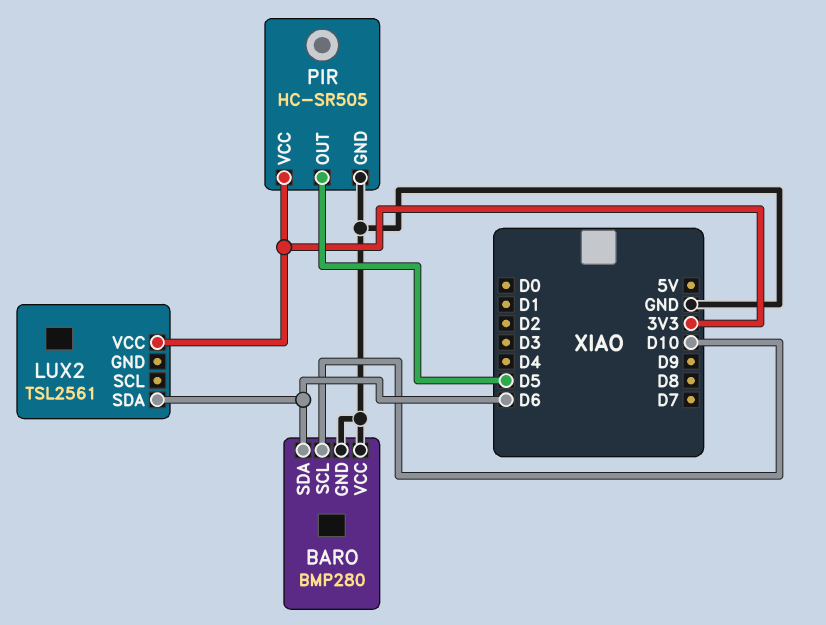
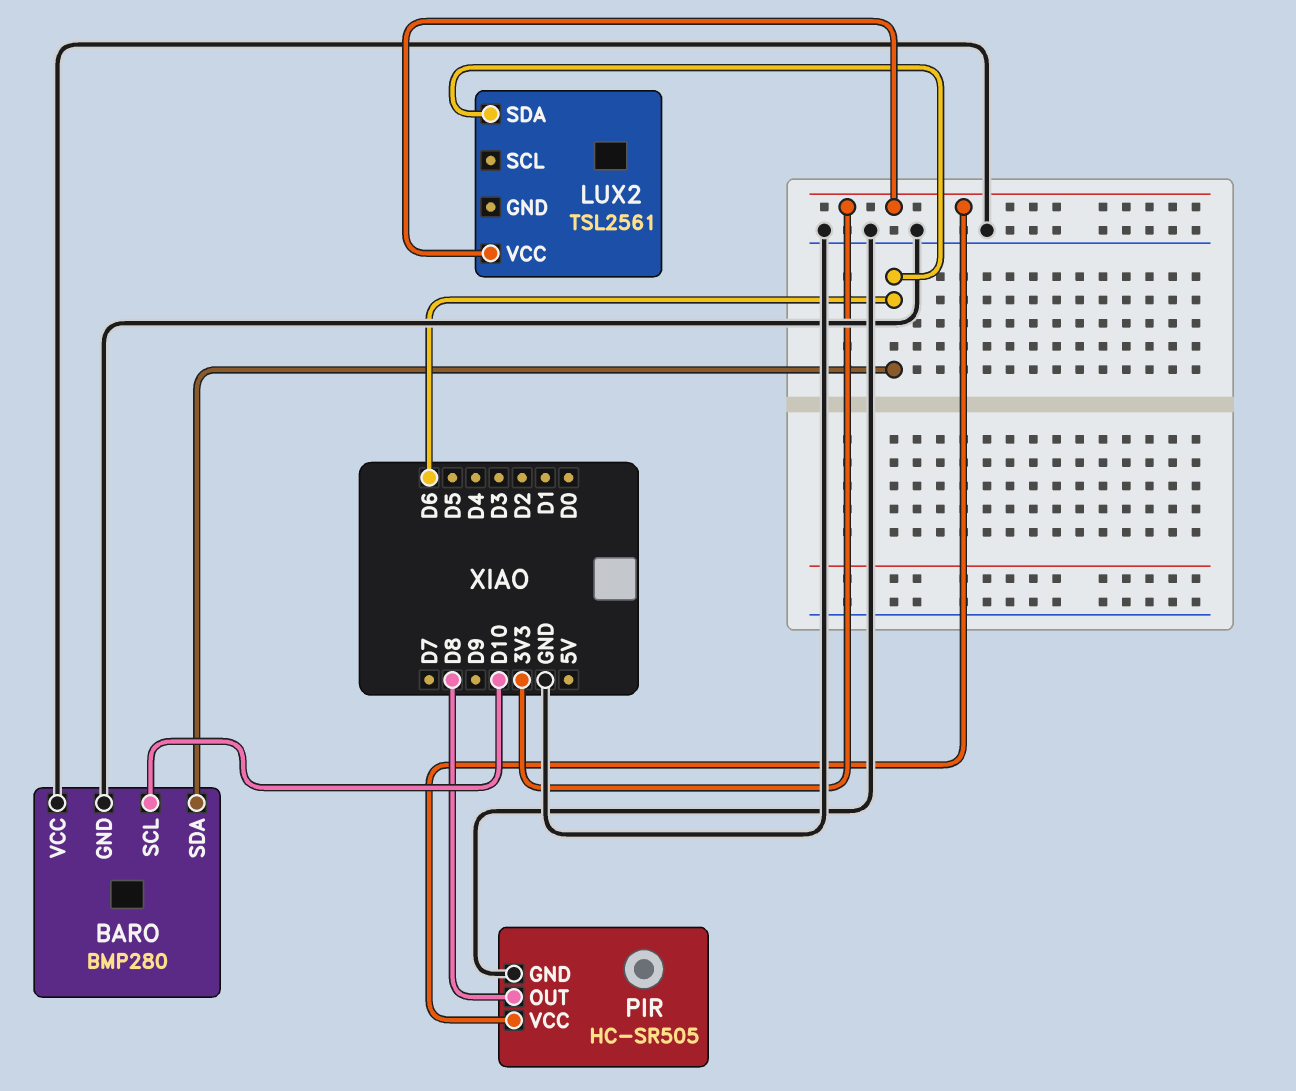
PIR pin OUT: D5 -> D8

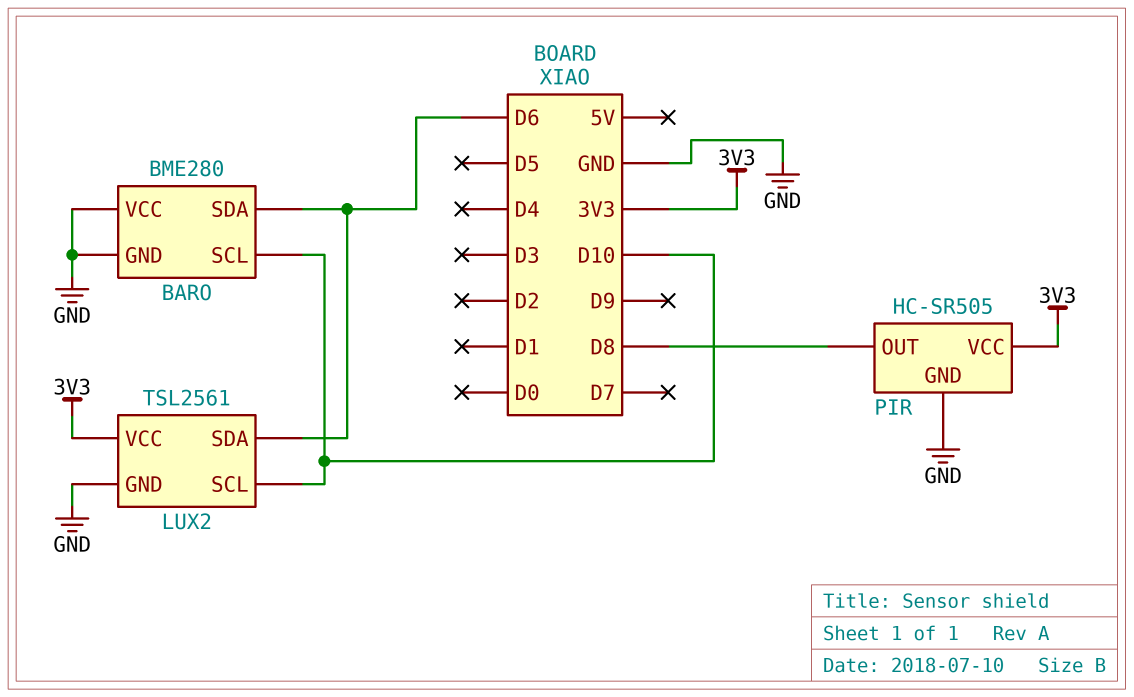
BARO: BMP280 -> BME280
LUX2 pin GND: none -> GND
LUX2 pin SCL: none -> D10

